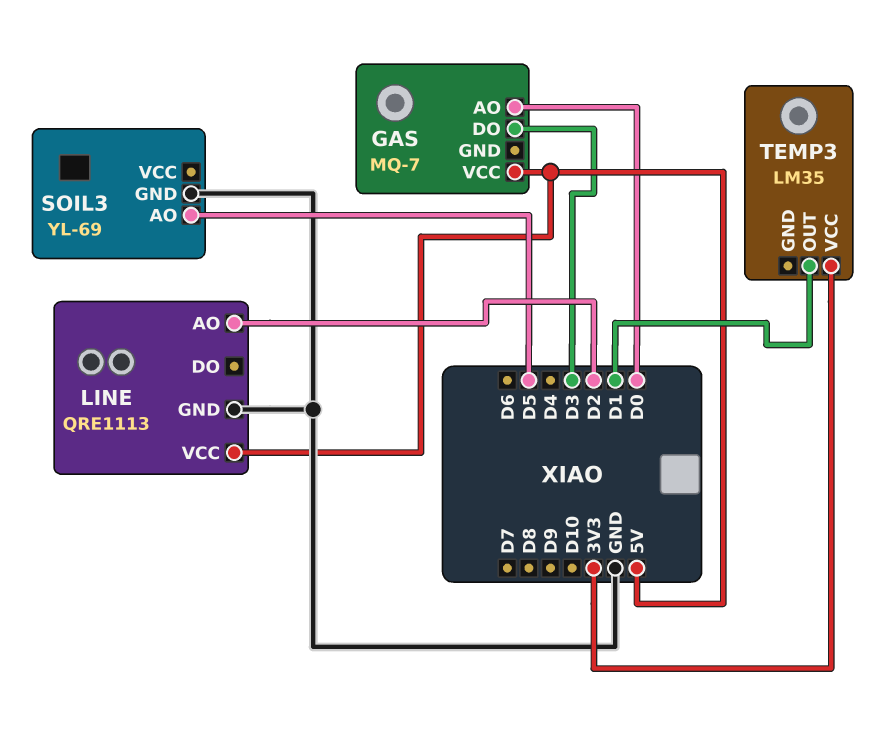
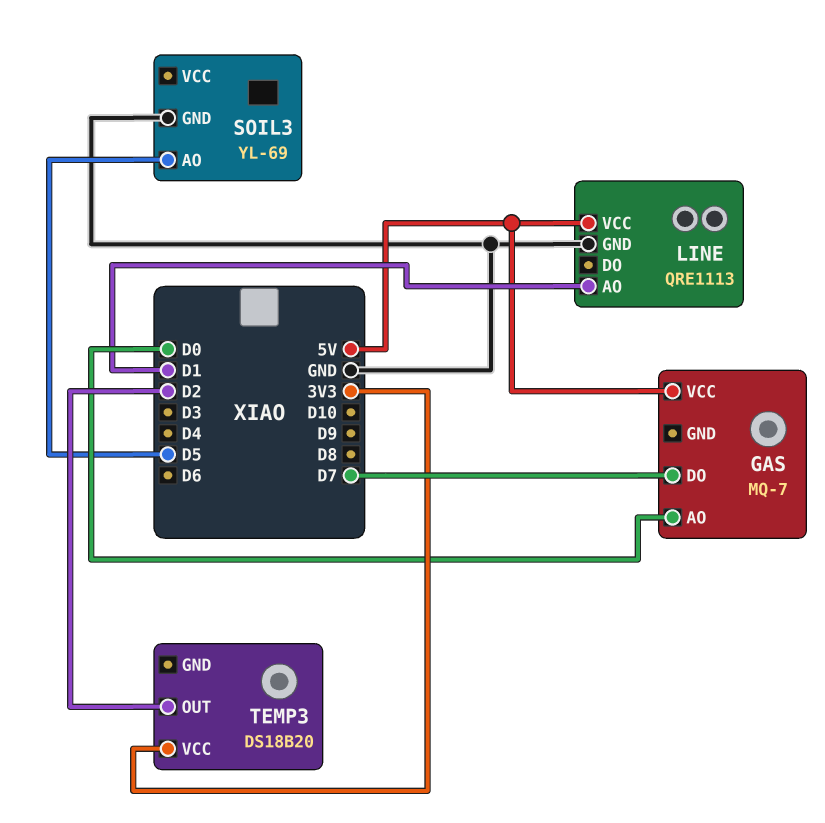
GAS pin DO: D3 -> D7
LINE pin AO: D2 -> D1
TEMP3: LM35 -> DS18B20
TEMP3 pin OUT: D1 -> D2

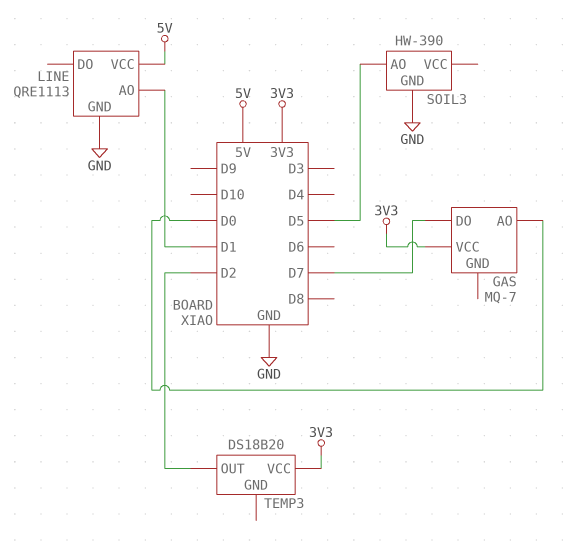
GAS pin VCC: 5V -> 3V3
SOIL3: YL-69 -> HW-390

